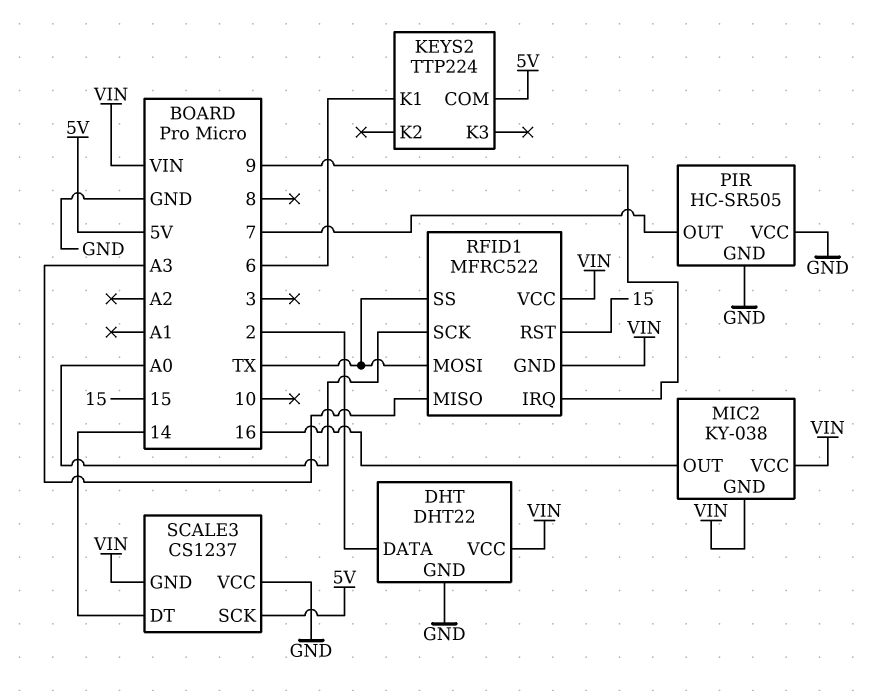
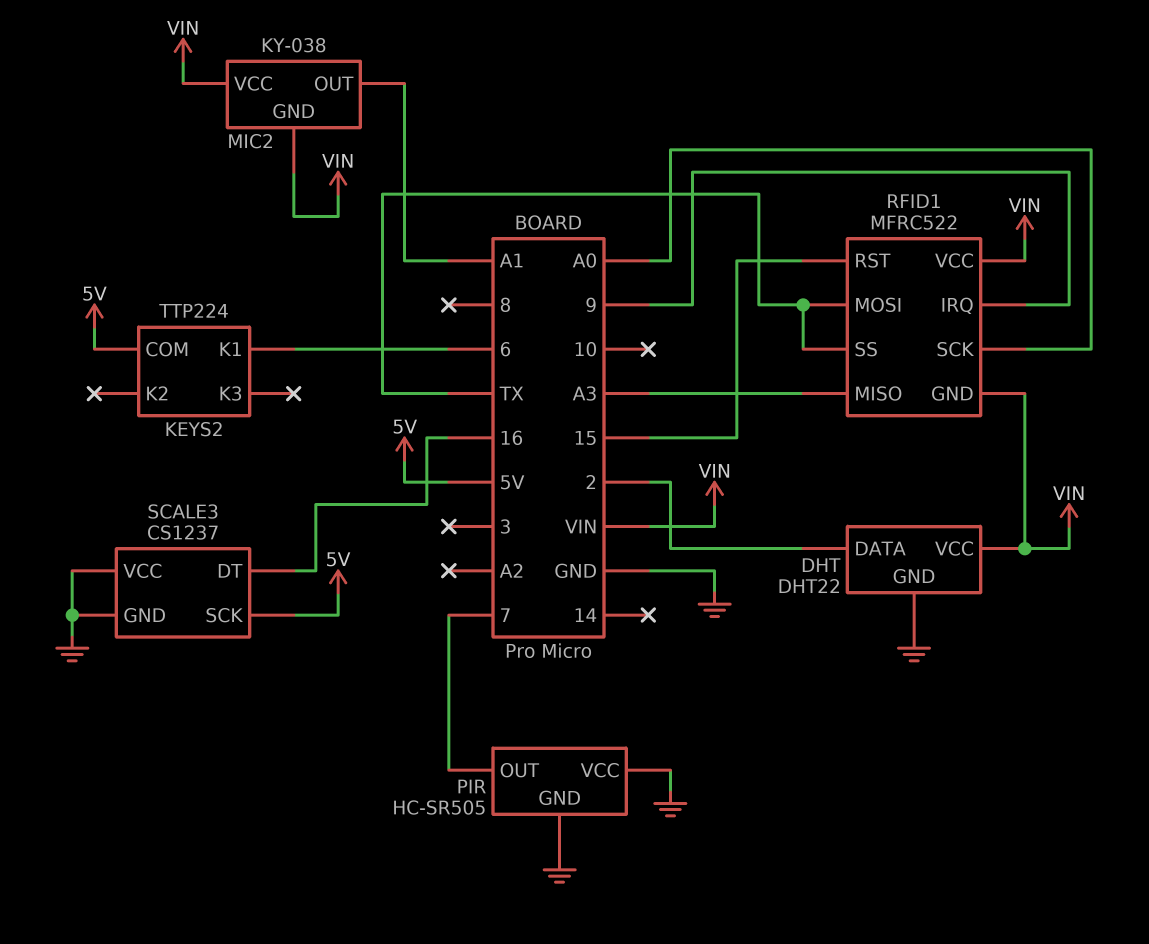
MIC2 pin OUT: 16 -> A1
SCALE3 pin DT: 14 -> 16
SCALE3 pin GND: VIN -> GND

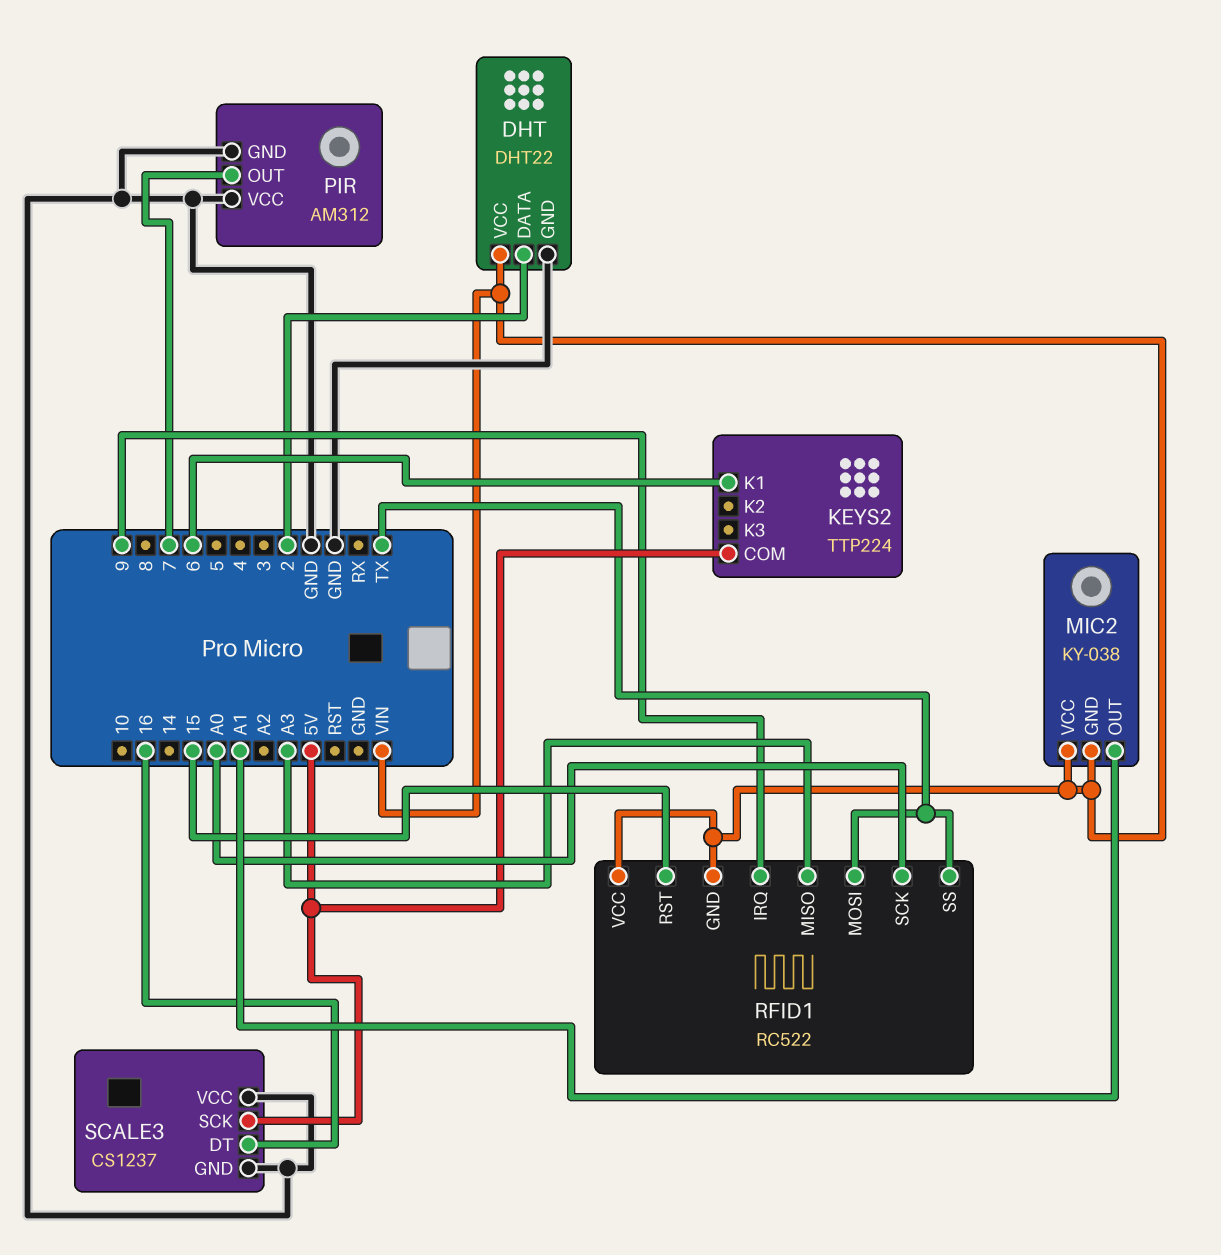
PIR: HC-SR505 -> AM312
RFID1: MFRC522 -> RC522

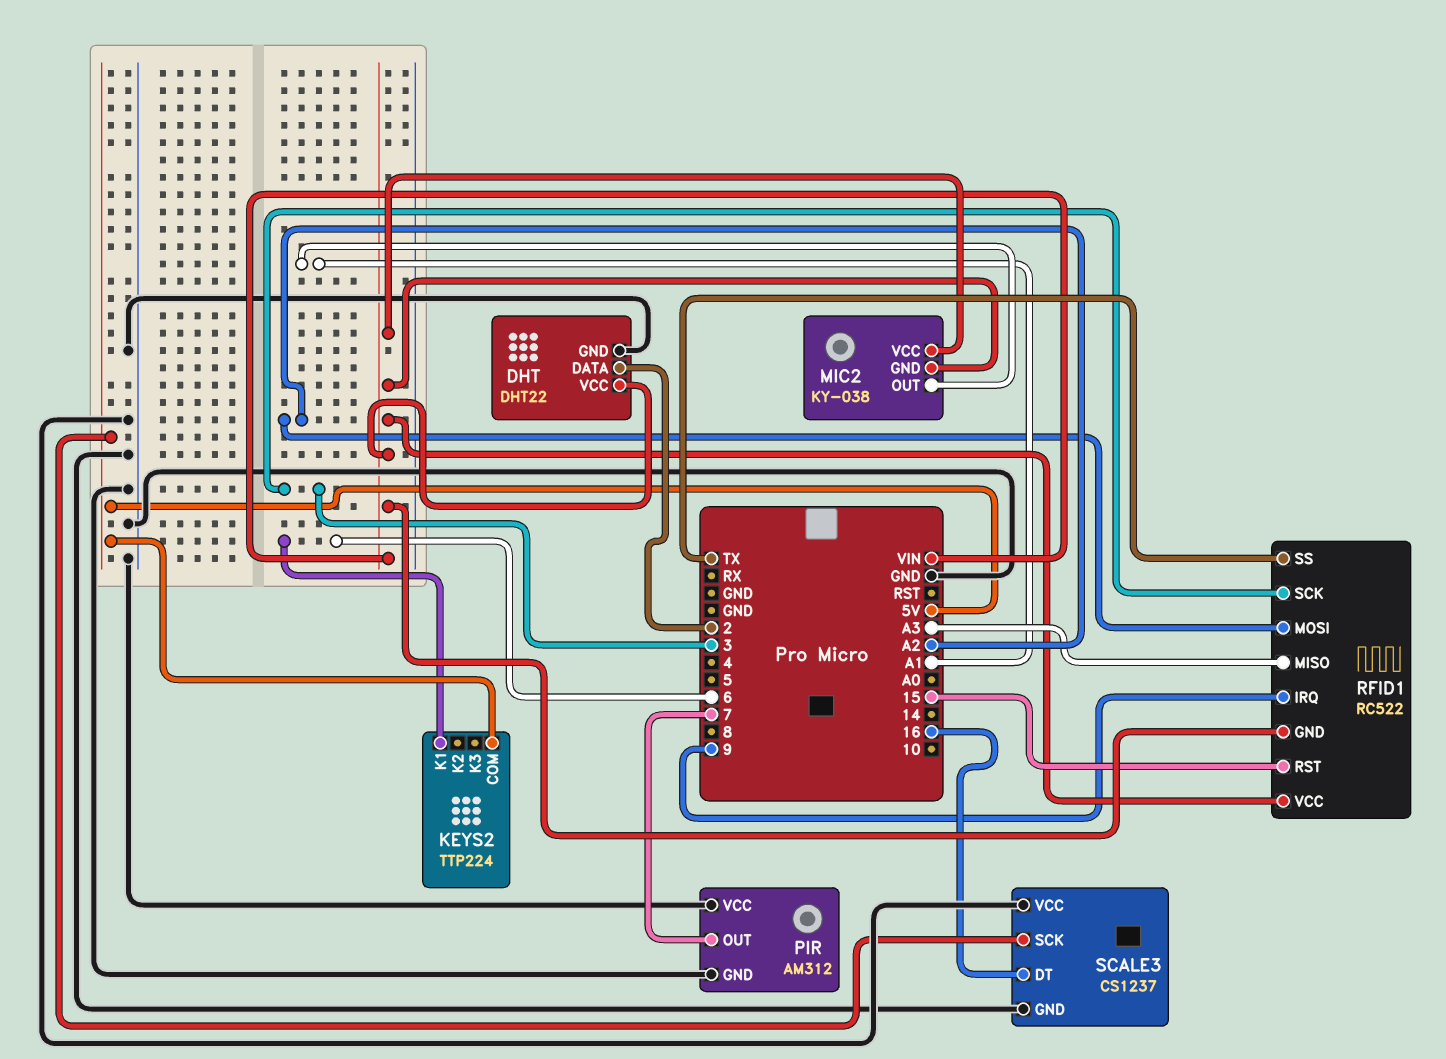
RFID1 pin MOSI: TX -> A2
RFID1 pin SCK: A0 -> 3

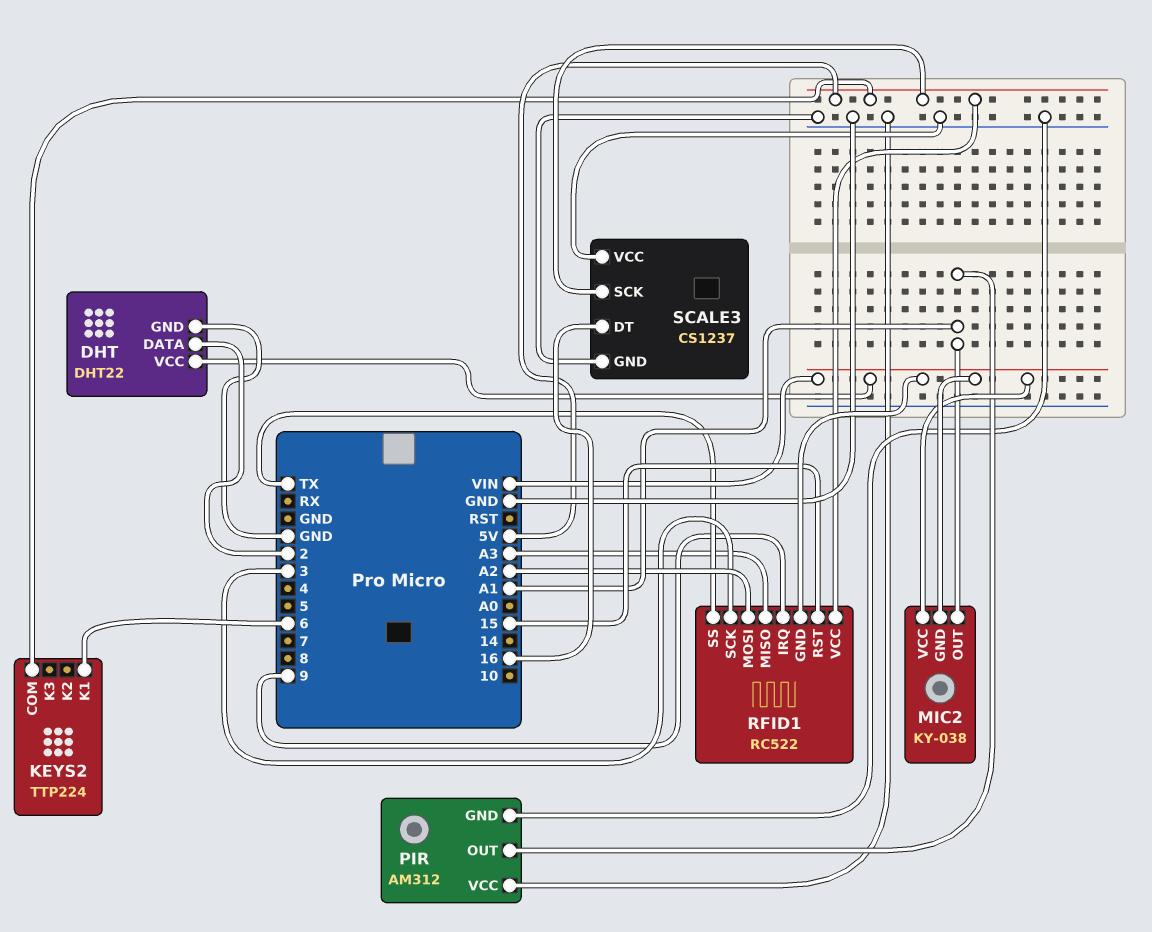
PIR pin OUT: 7 -> A1
RFID1 pin VCC: VIN -> 5V

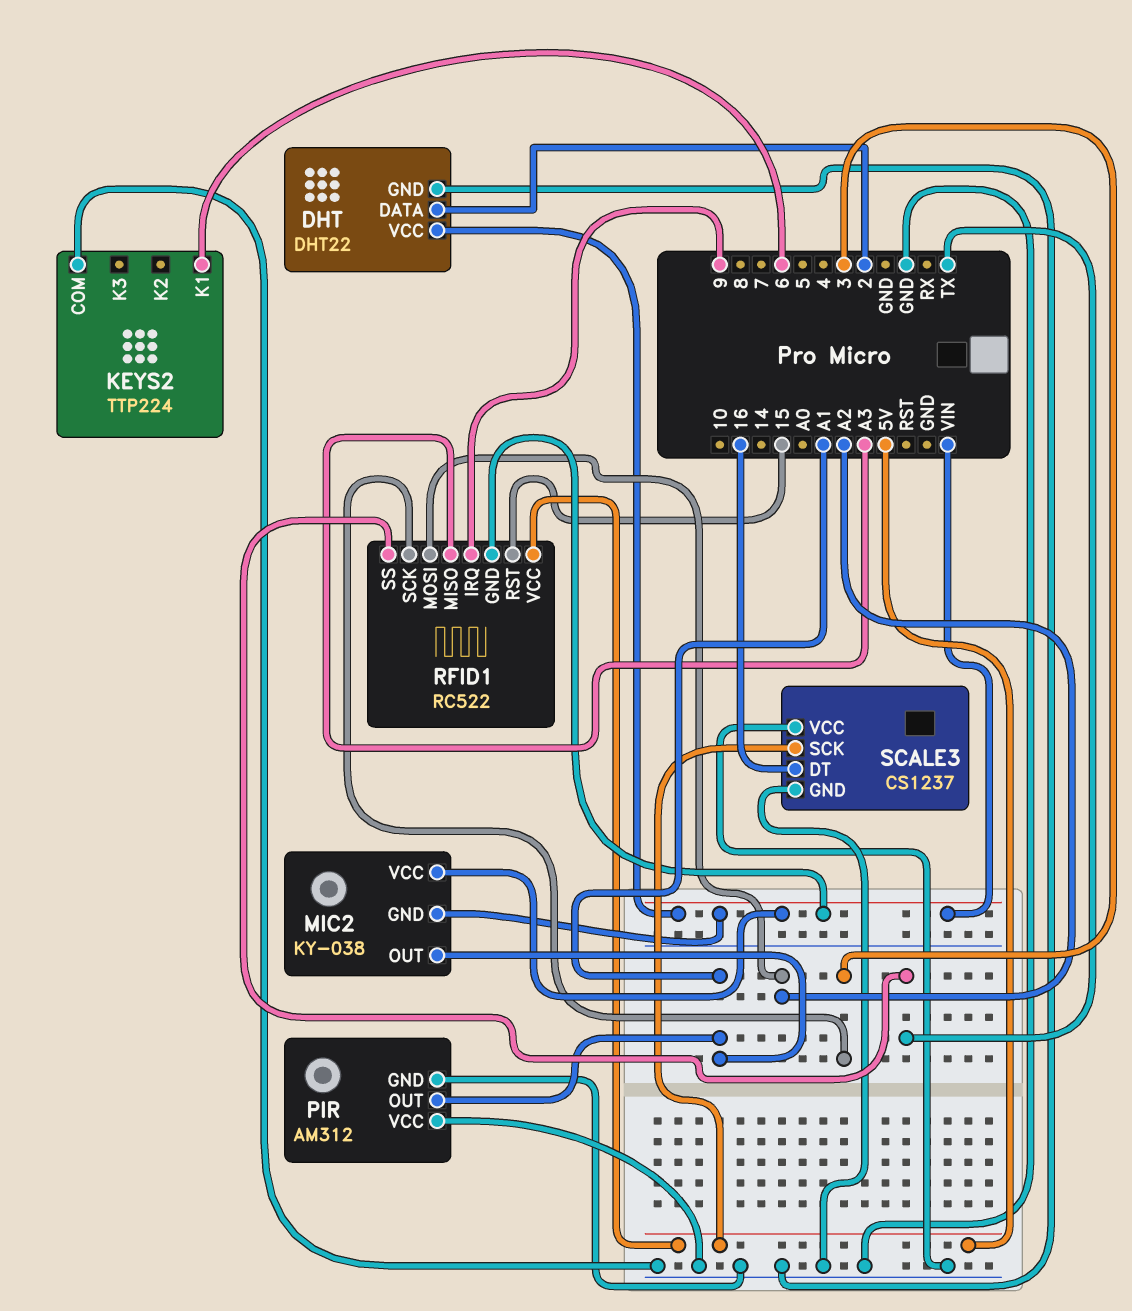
KEYS2 pin COM: 5V -> GND

